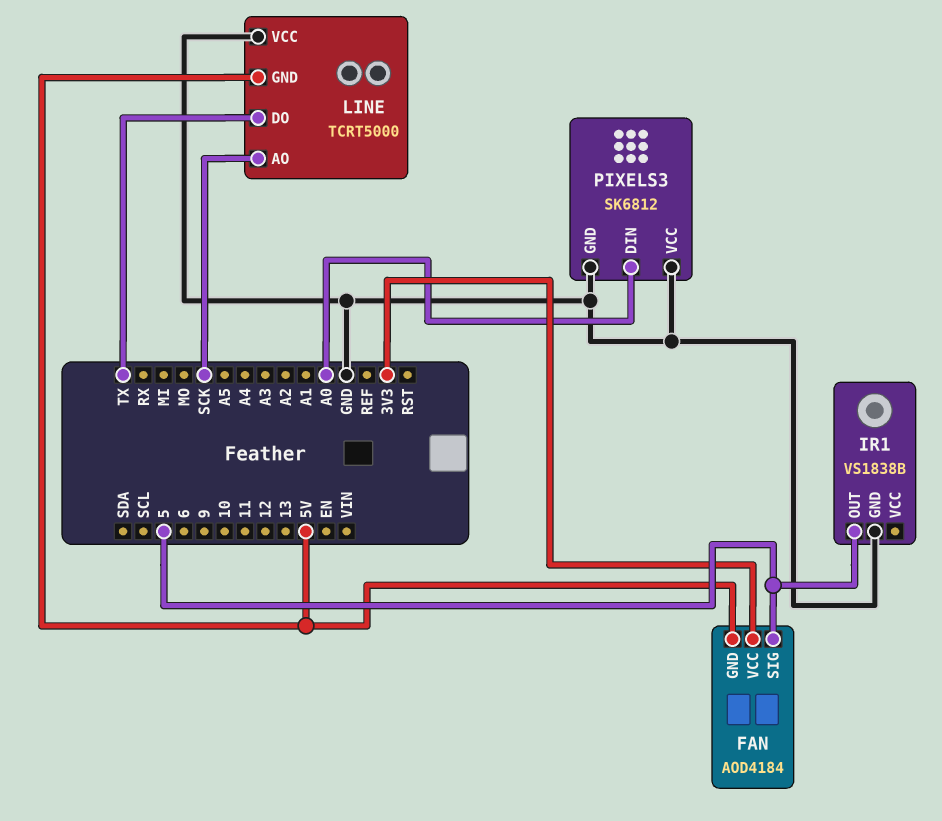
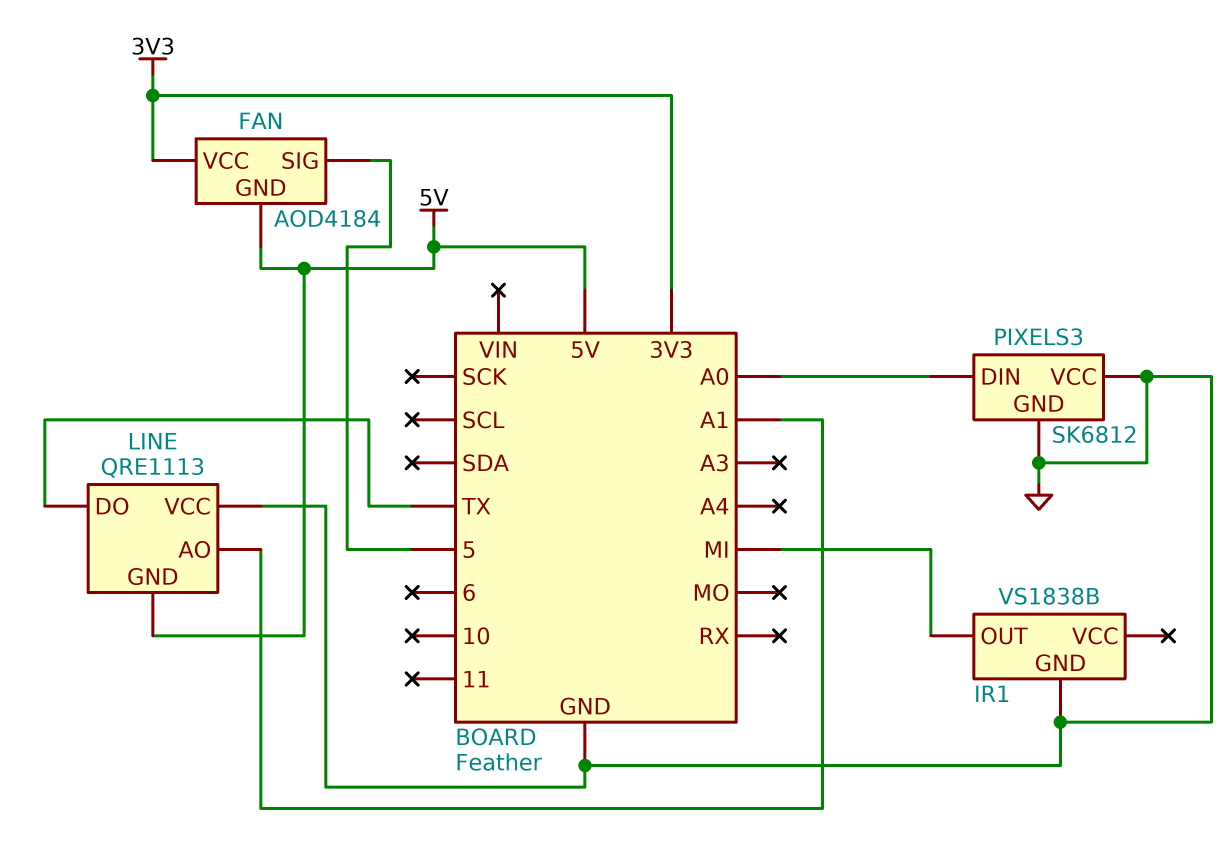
IR1 pin OUT: 5 -> MI
LINE: TCRT5000 -> QRE1113
LINE pin AO: SCK -> A1

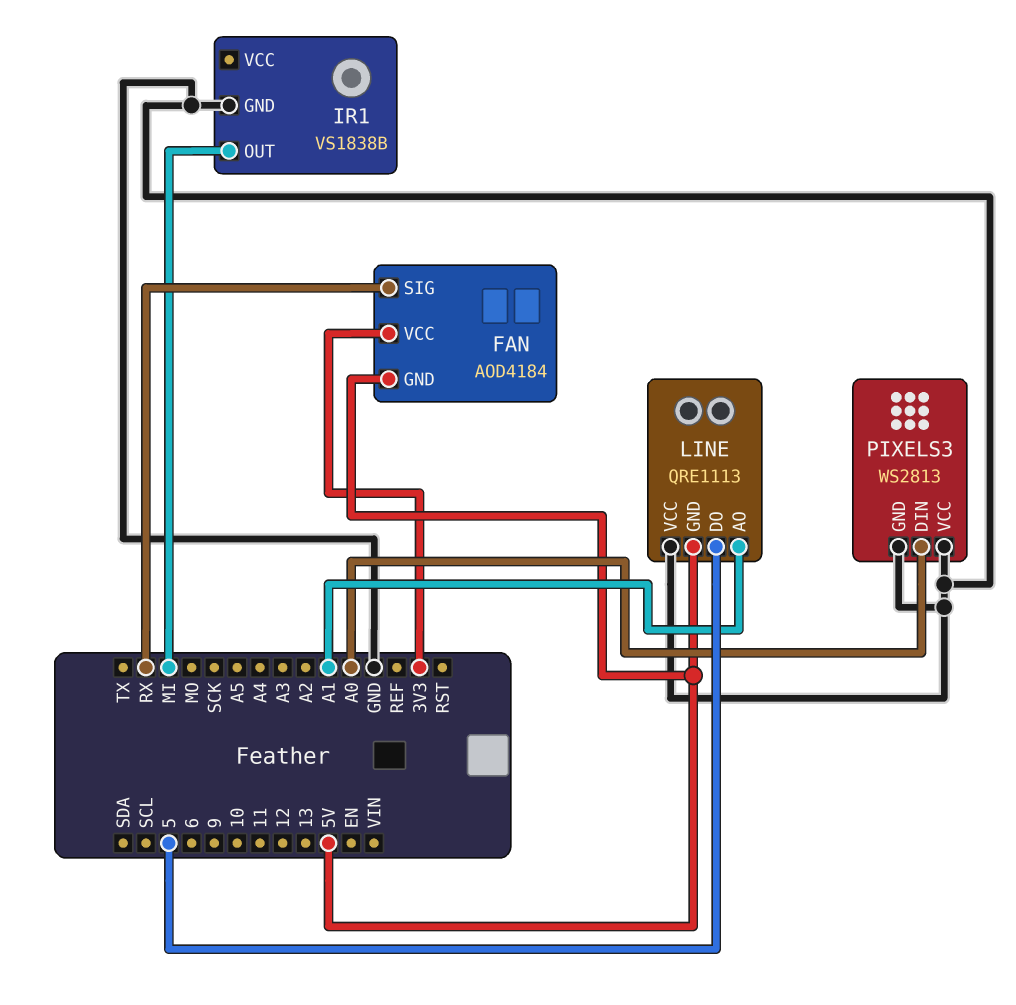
FAN pin SIG: 5 -> RX
LINE pin DO: TX -> 5
PIXELS3: SK6812 -> WS2813

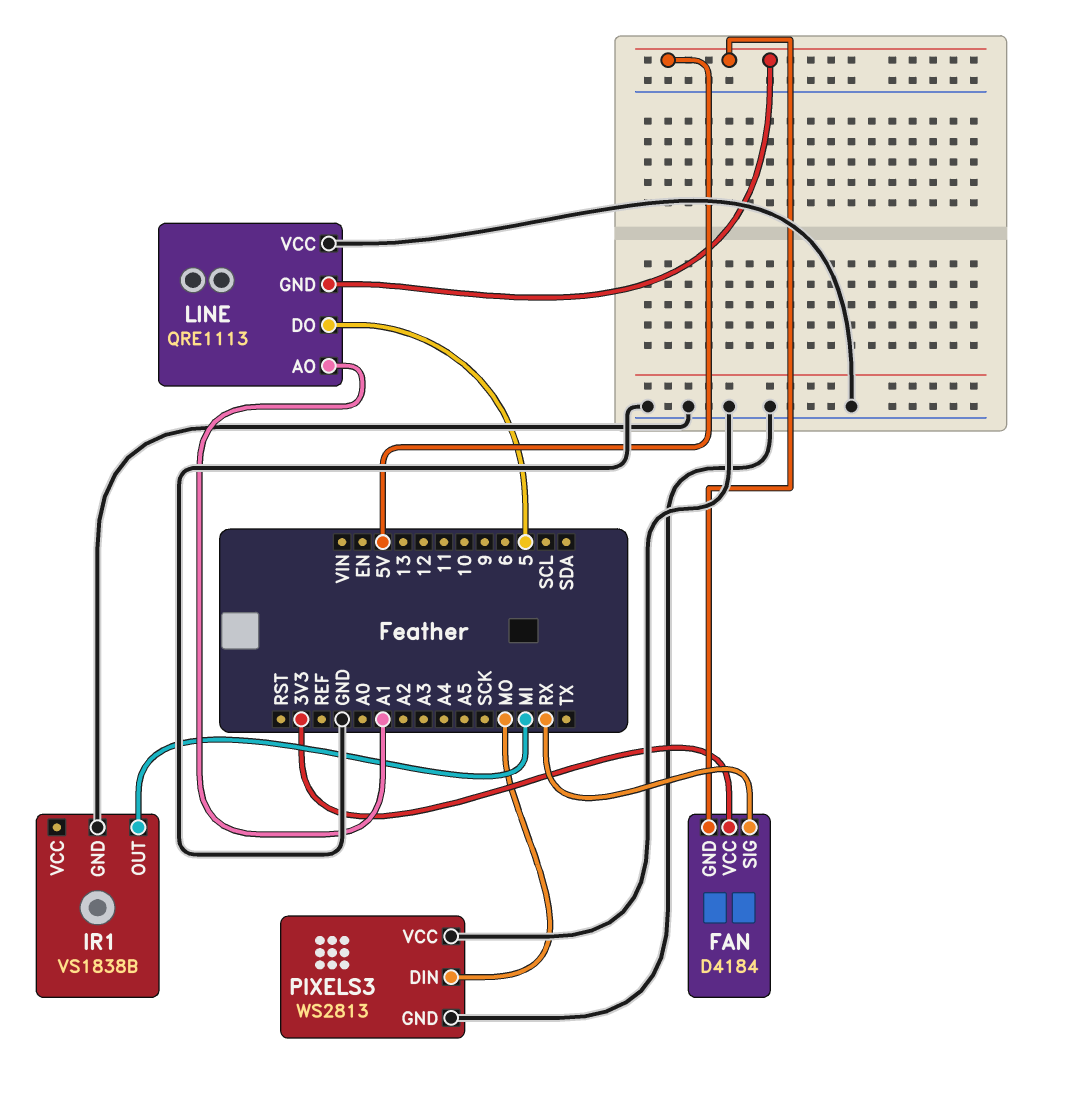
FAN: AOD4184 -> D4184
PIXELS3 pin DIN: A0 -> MO

